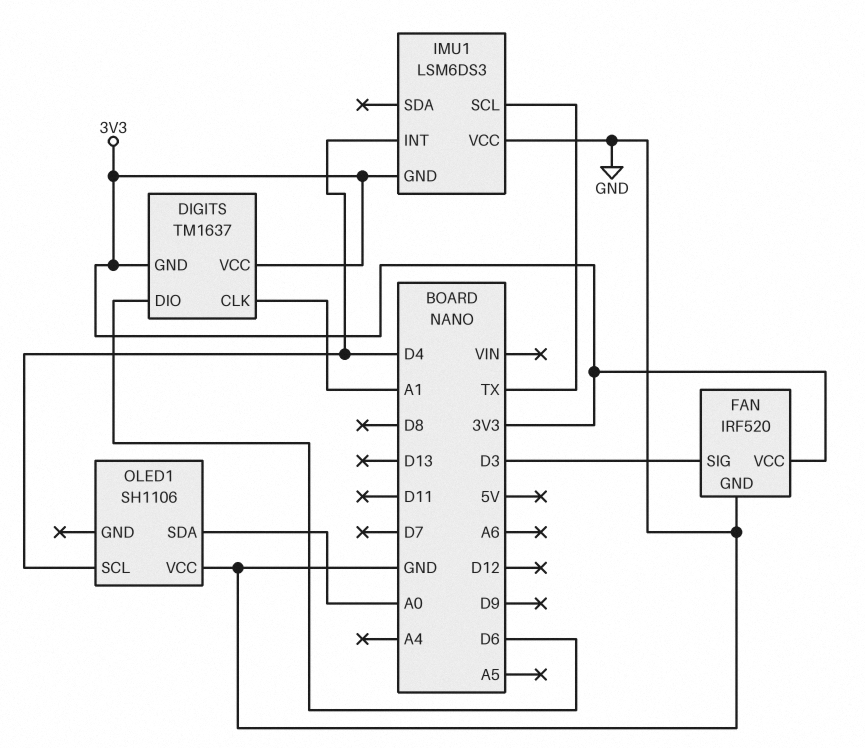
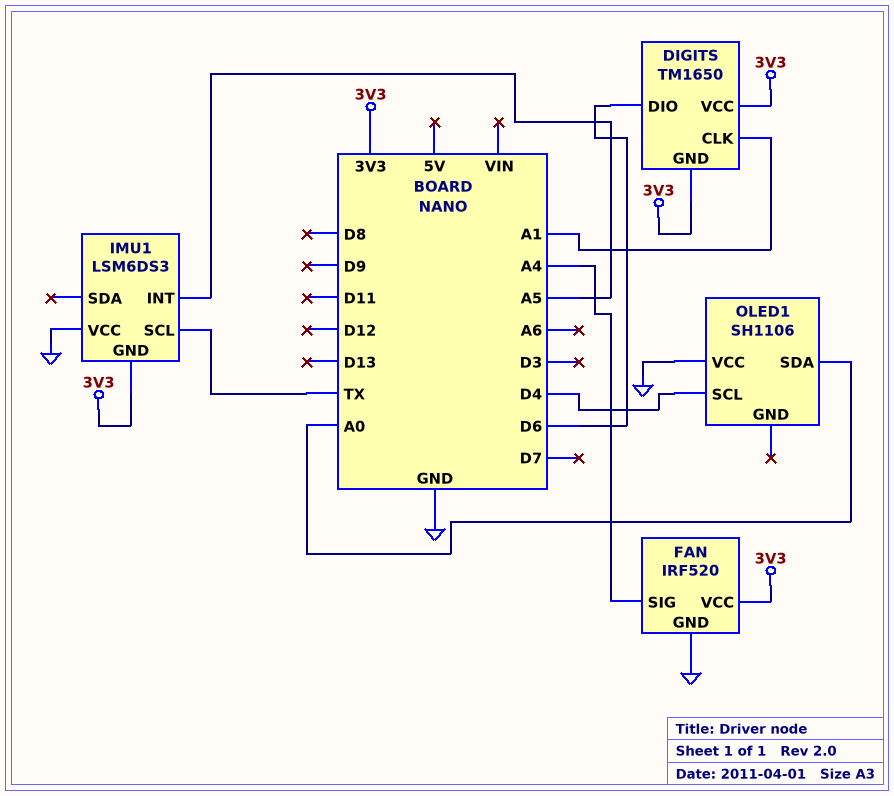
DIGITS: TM1637 -> TM1650
FAN pin SIG: D3 -> A4
IMU1 pin INT: D4 -> A5

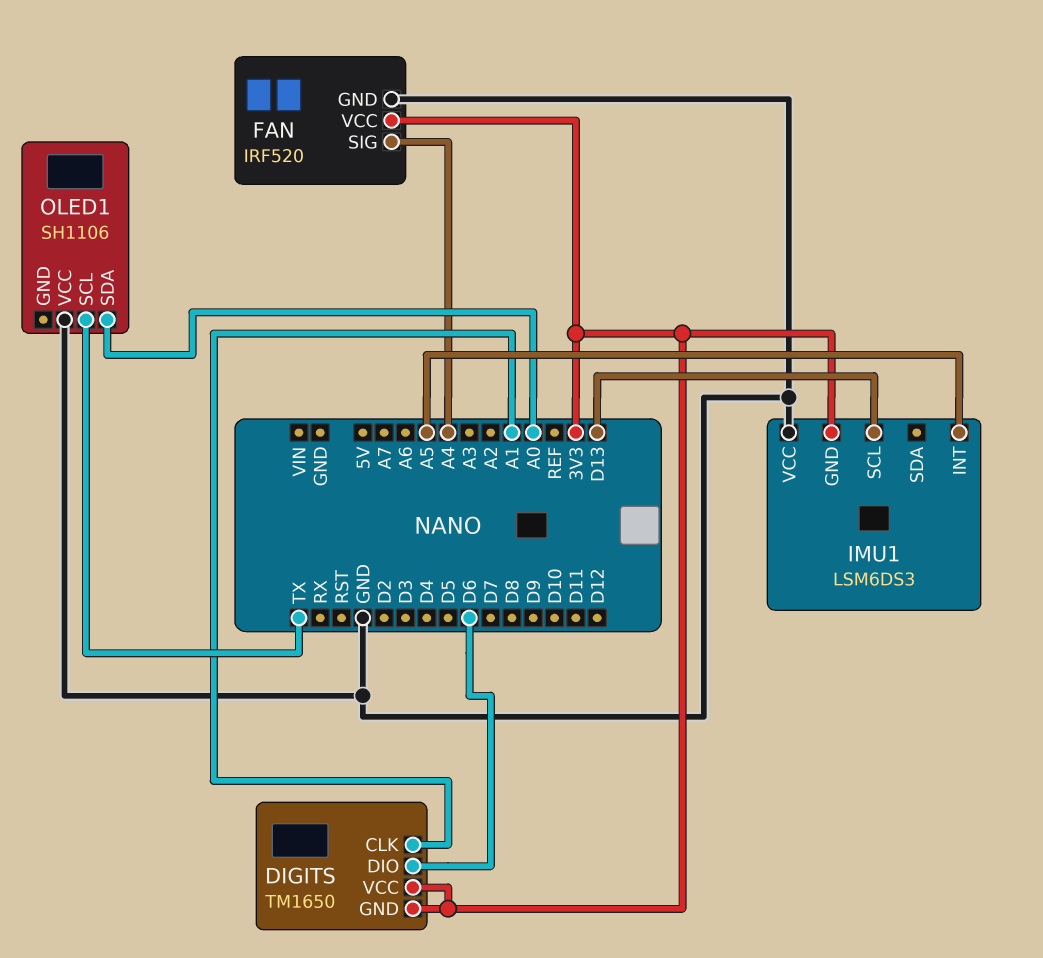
IMU1 pin SCL: TX -> D13
OLED1 pin SCL: D4 -> TX

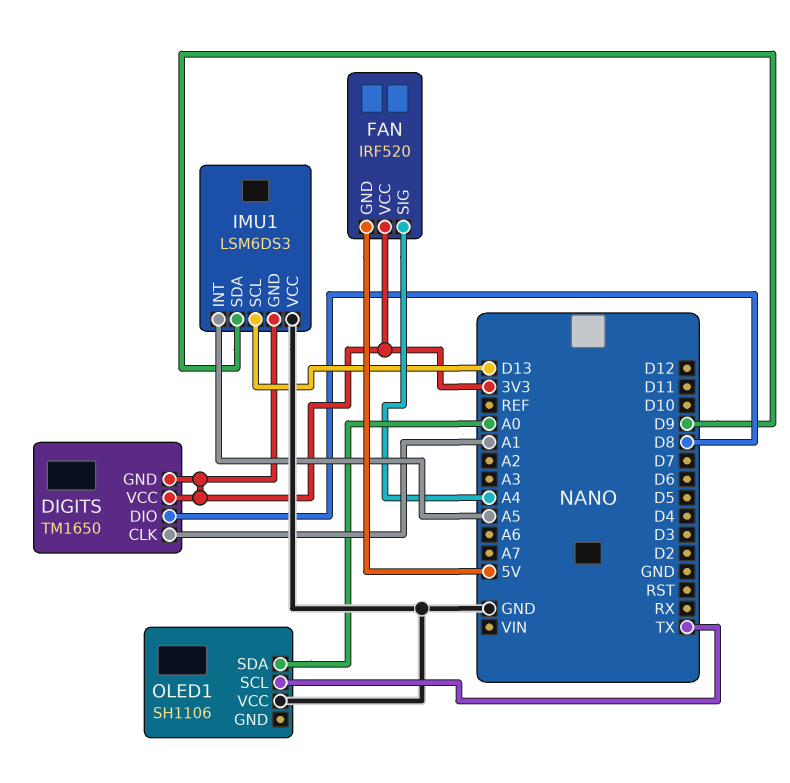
DIGITS pin DIO: D6 -> D8
FAN pin GND: GND -> 5V
IMU1 pin SDA: none -> D9

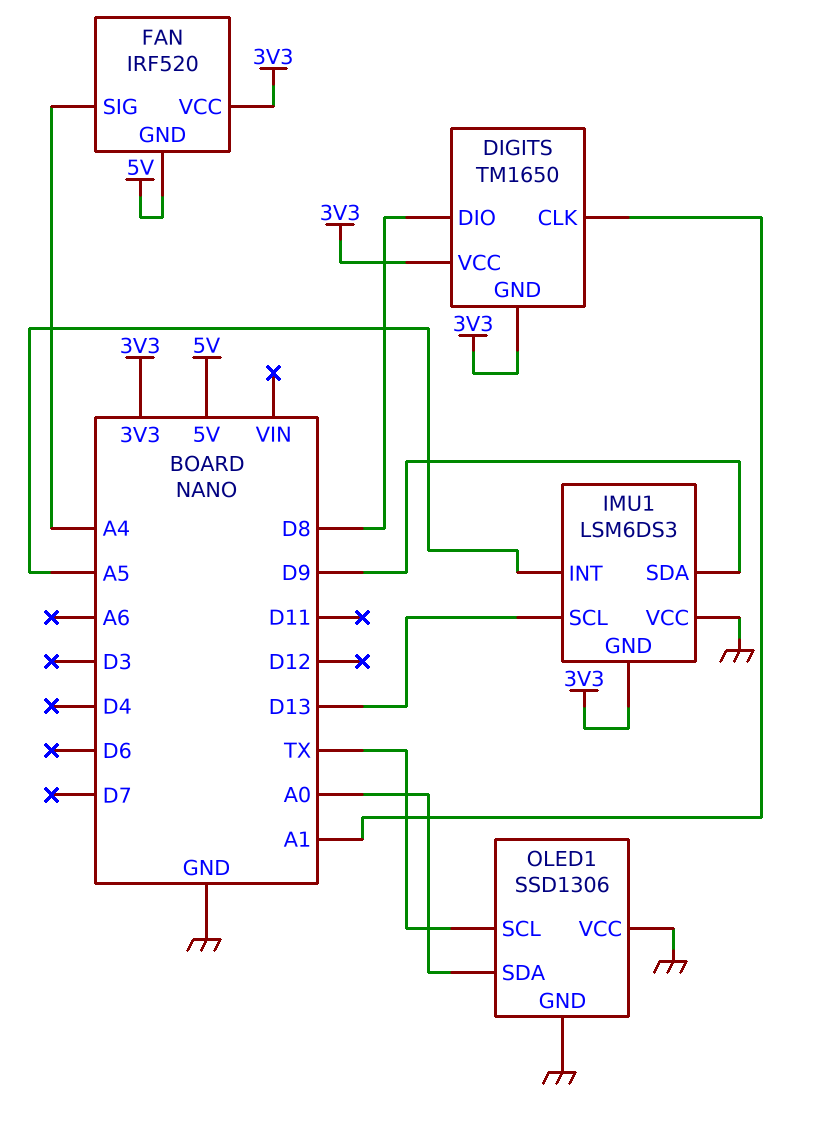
OLED1: SH1106 -> SSD1306
OLED1 pin GND: none -> GND

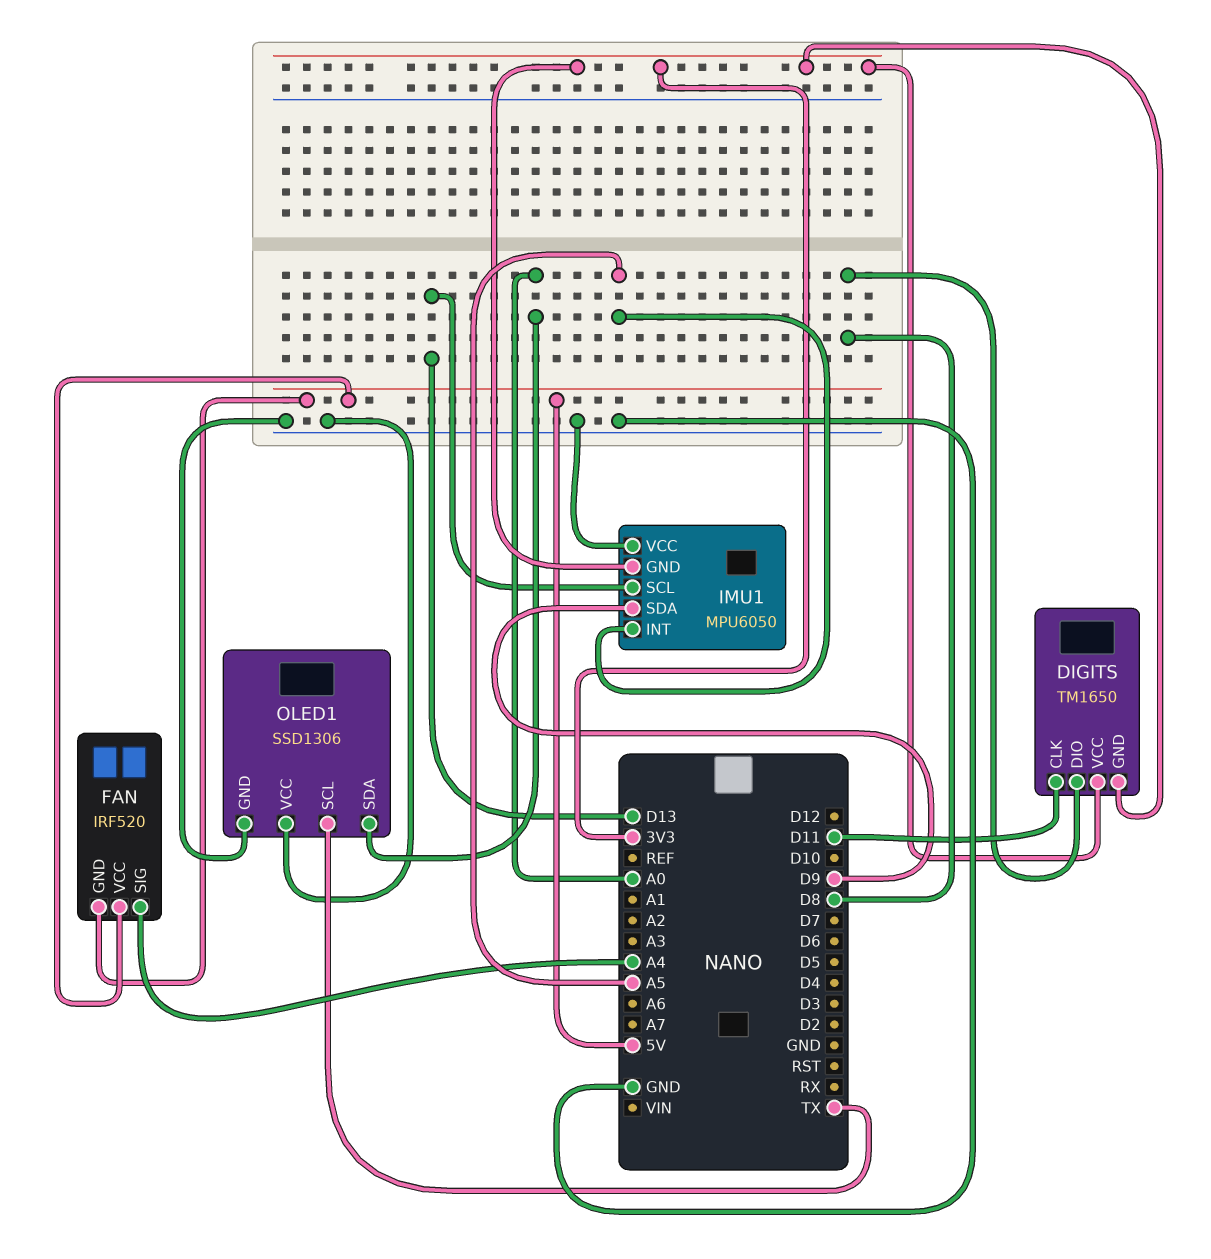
DIGITS pin CLK: A1 -> D11
FAN pin VCC: 3V3 -> 5V
IMU1: LSM6DS3 -> MPU6050

